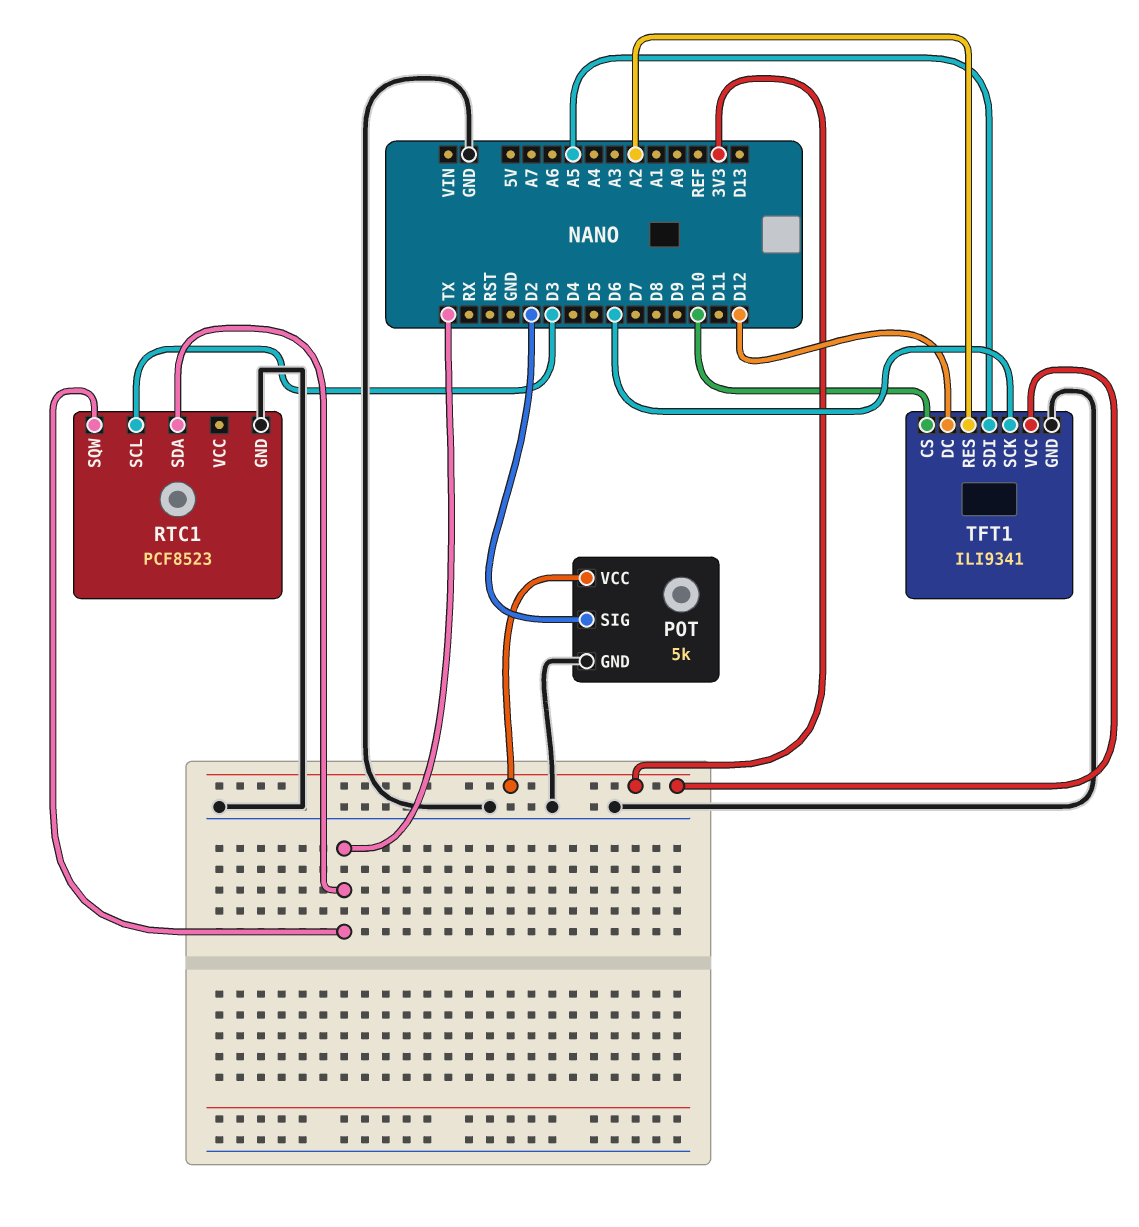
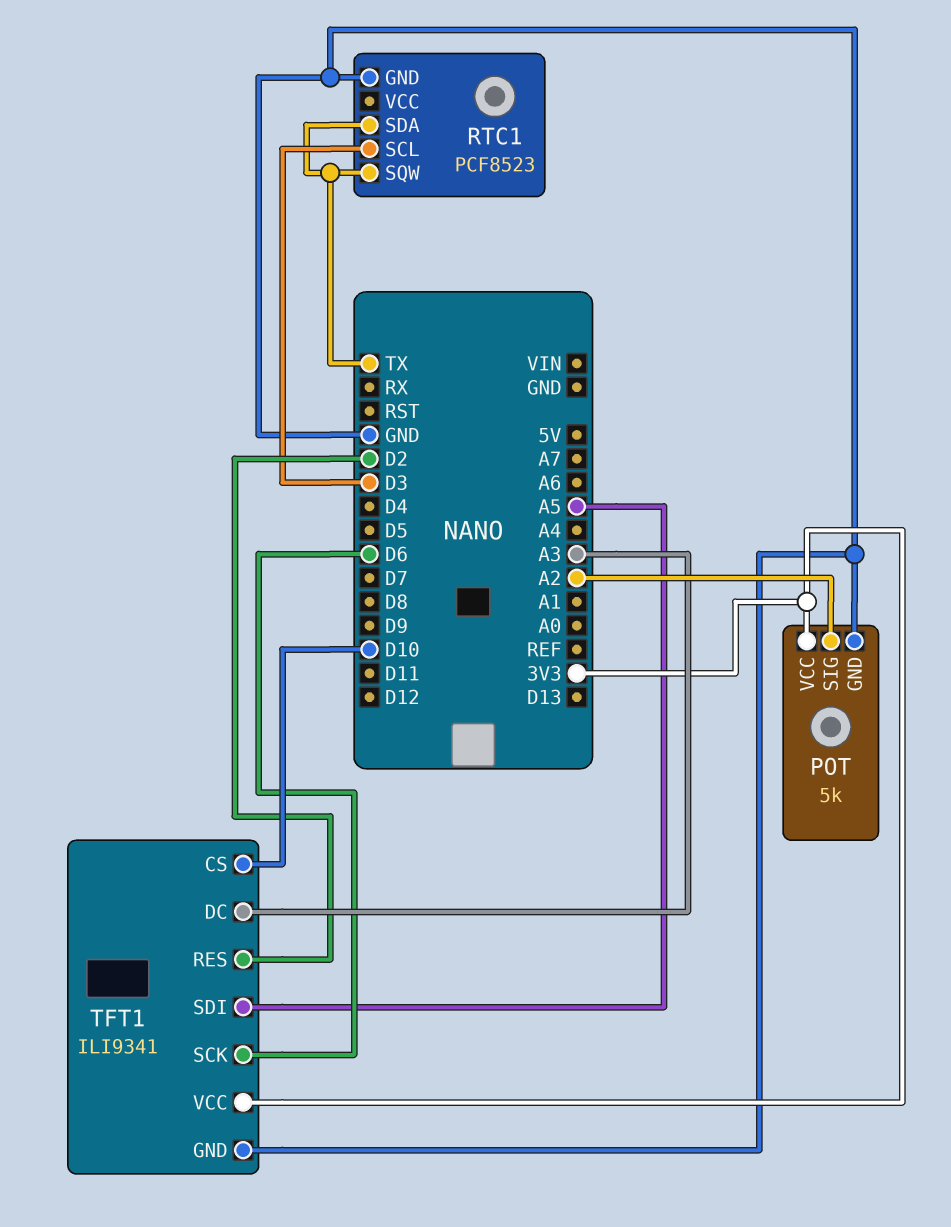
POT pin SIG: D2 -> A2
TFT1 pin DC: D12 -> A3
TFT1 pin RES: A2 -> D2

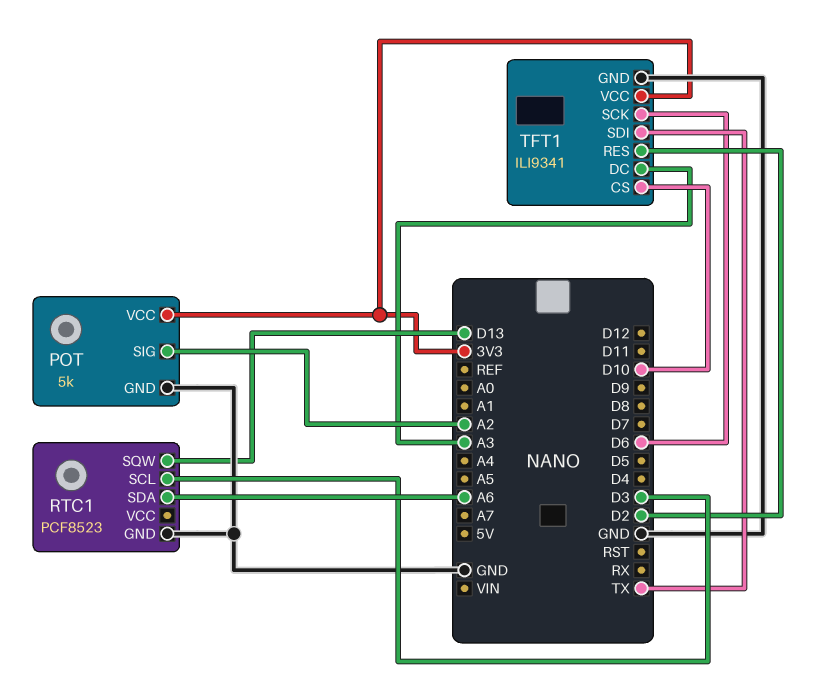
RTC1 pin SDA: TX -> A6
RTC1 pin SQW: TX -> D13
TFT1 pin SDI: A5 -> TX

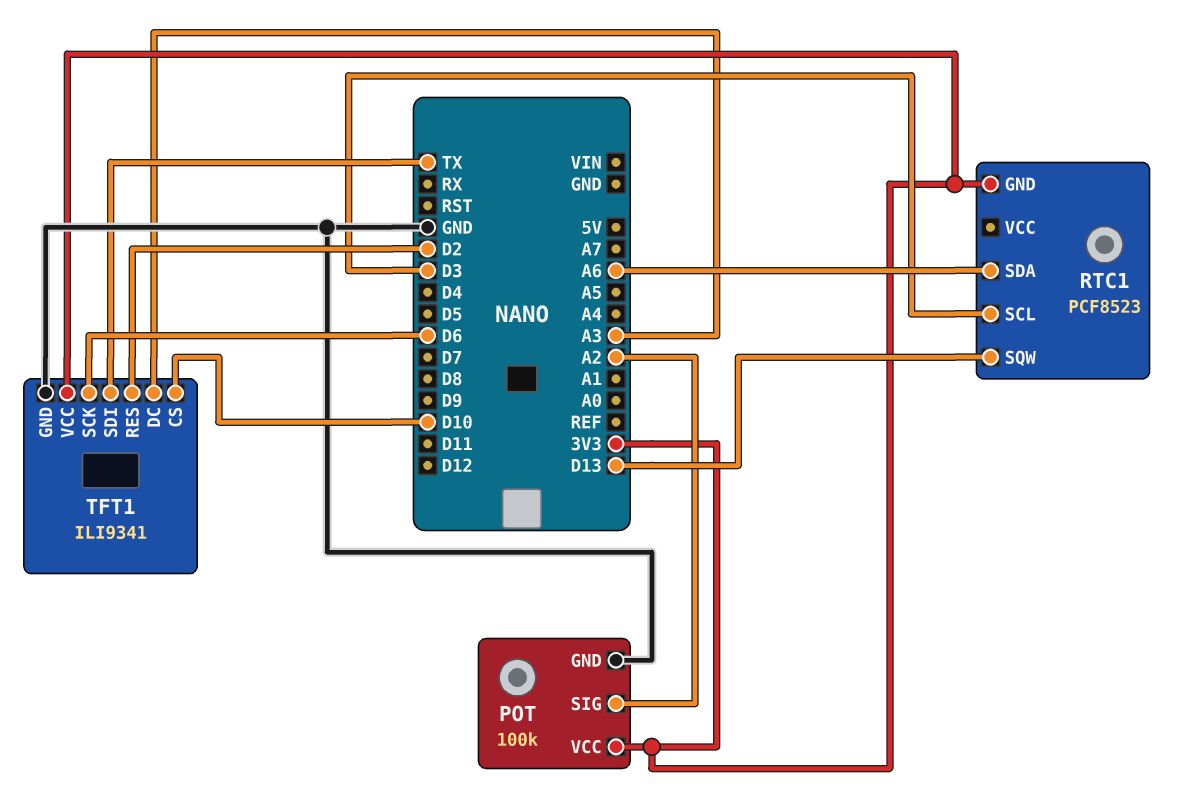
POT: 5k -> 100k
RTC1 pin GND: GND -> 3V3

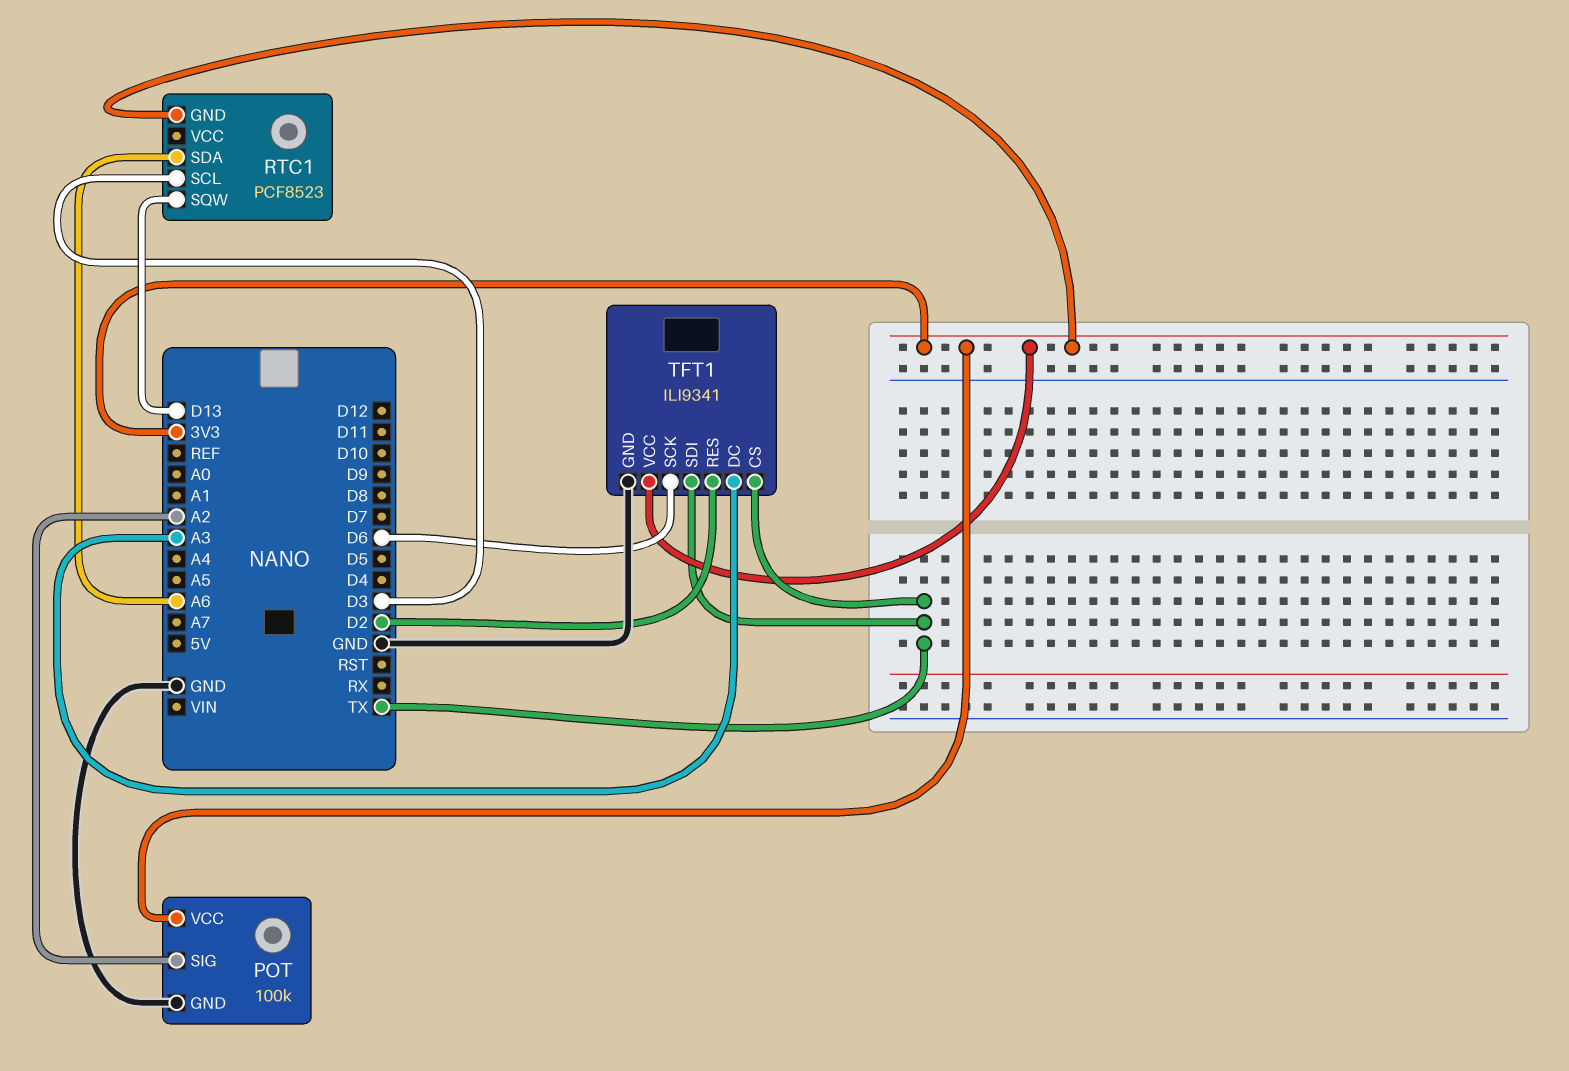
TFT1 pin CS: D10 -> TX

